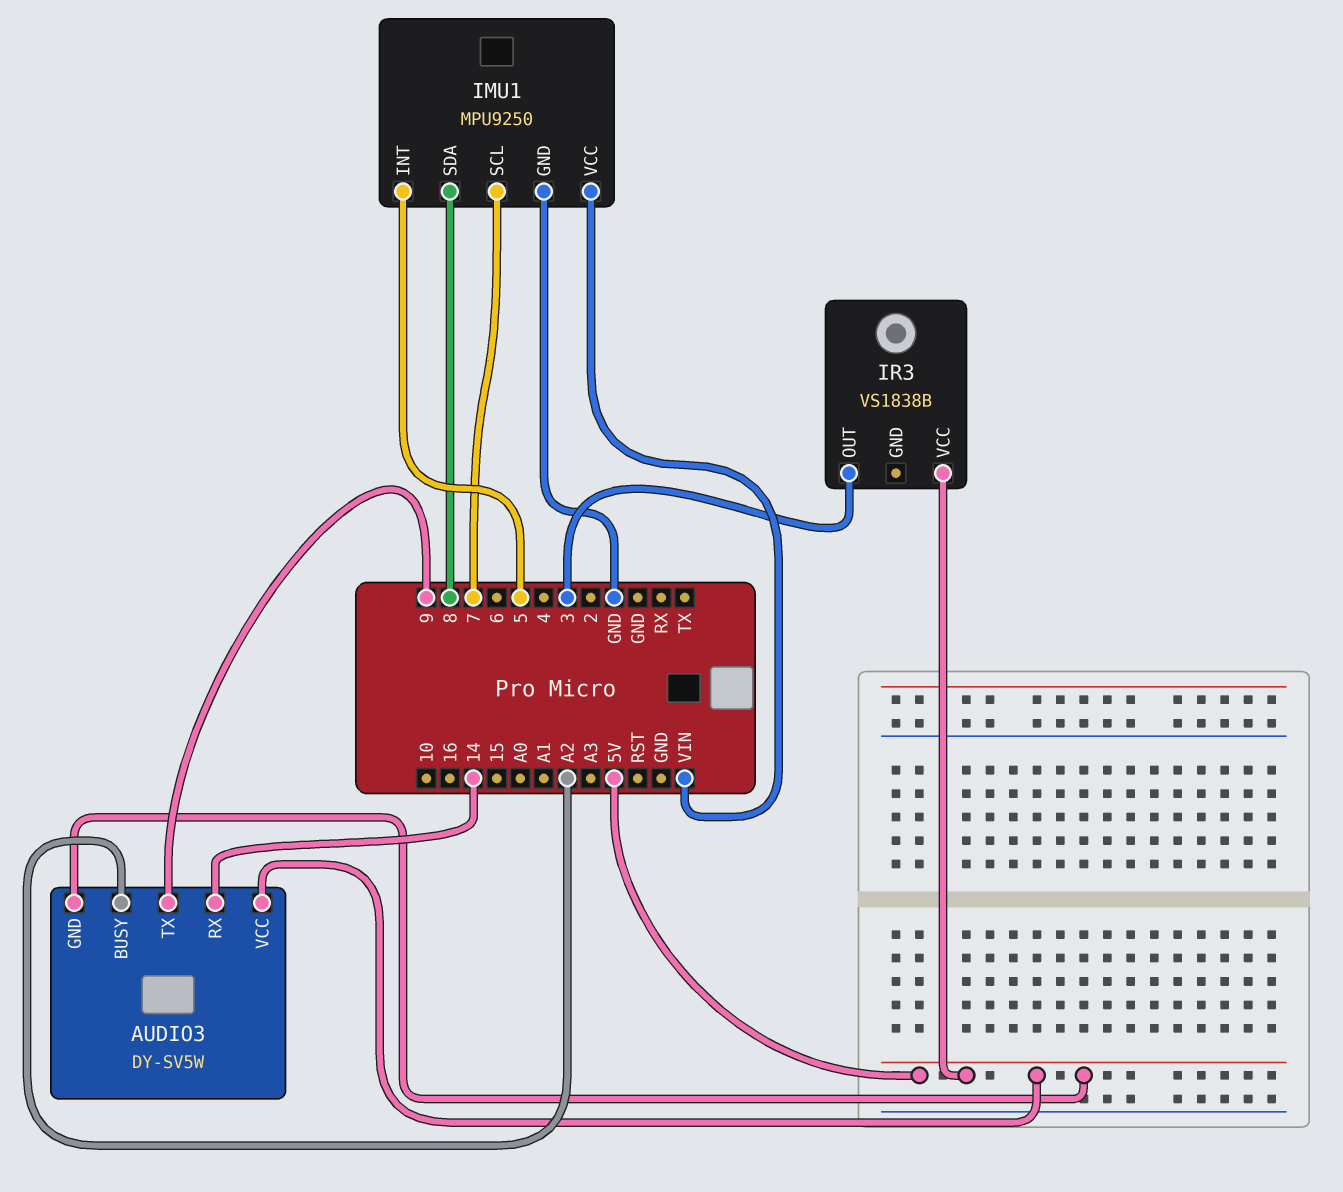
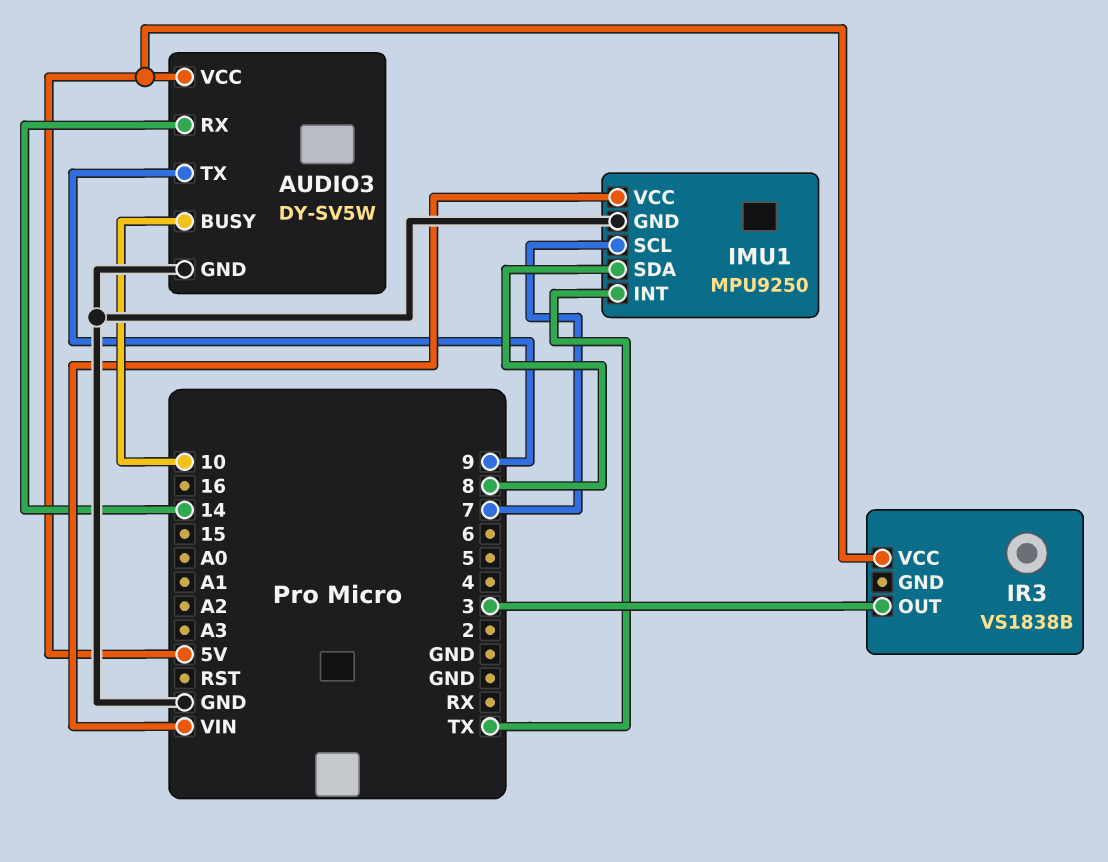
AUDIO3 pin BUSY: A2 -> 10
AUDIO3 pin GND: 5V -> GND
IMU1 pin INT: 5 -> TX

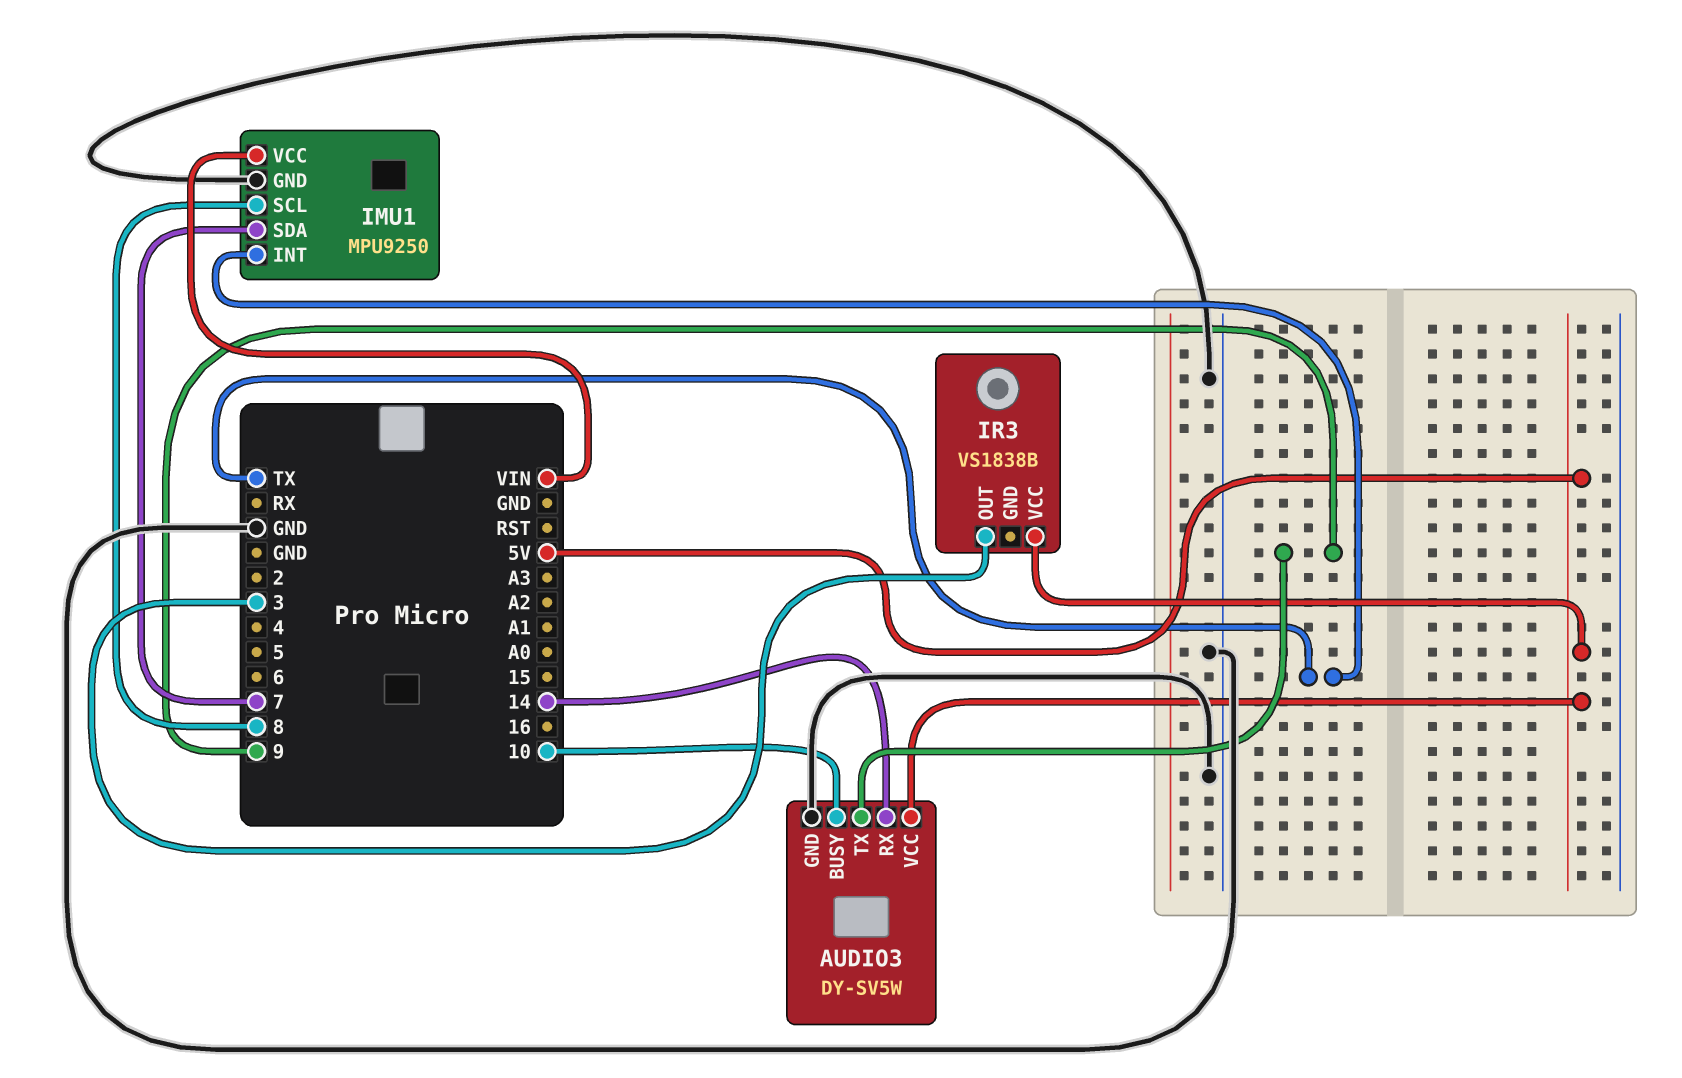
IMU1 pin SCL: 7 -> 8
IMU1 pin SDA: 8 -> 7

